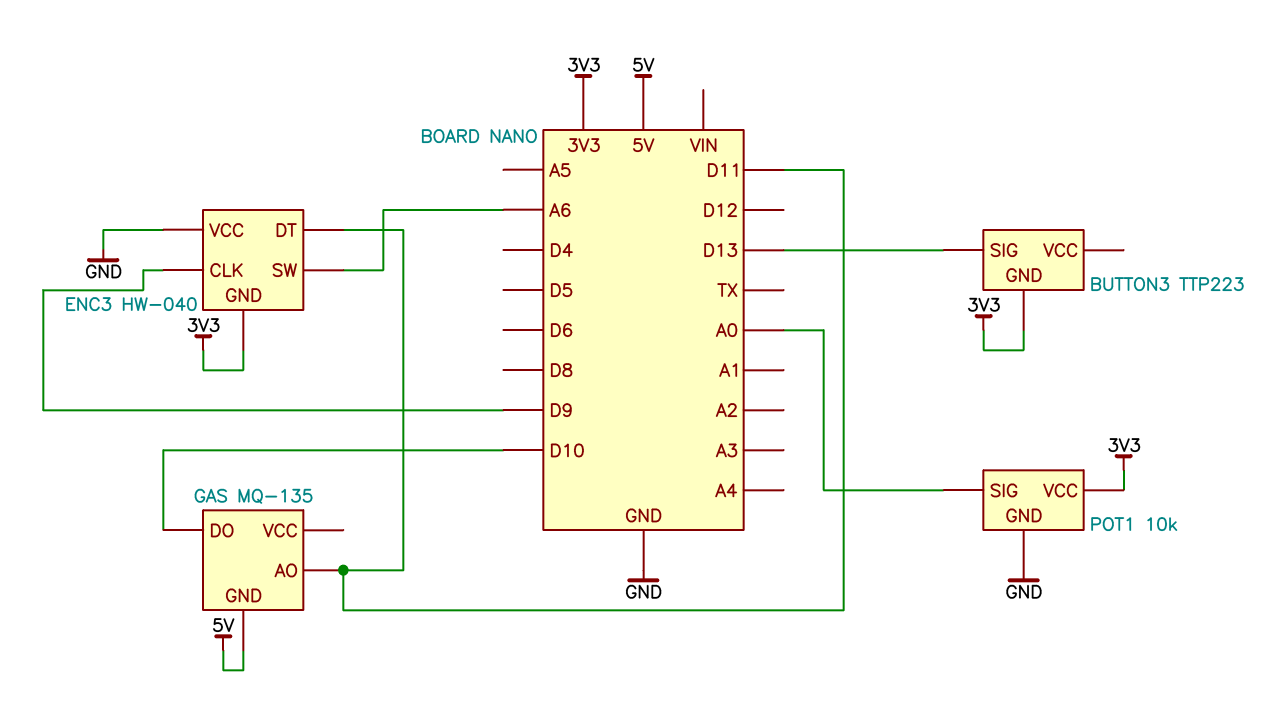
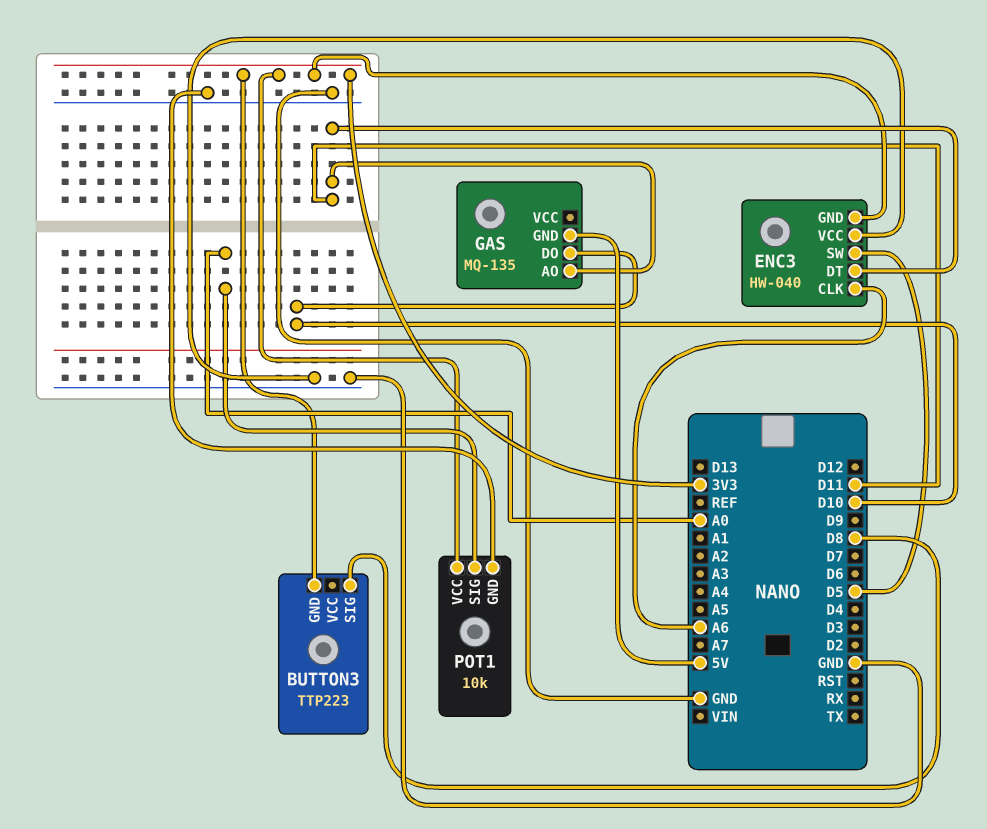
BUTTON3 pin SIG: D13 -> D8
ENC3 pin CLK: D9 -> A6
ENC3 pin SW: A6 -> D5

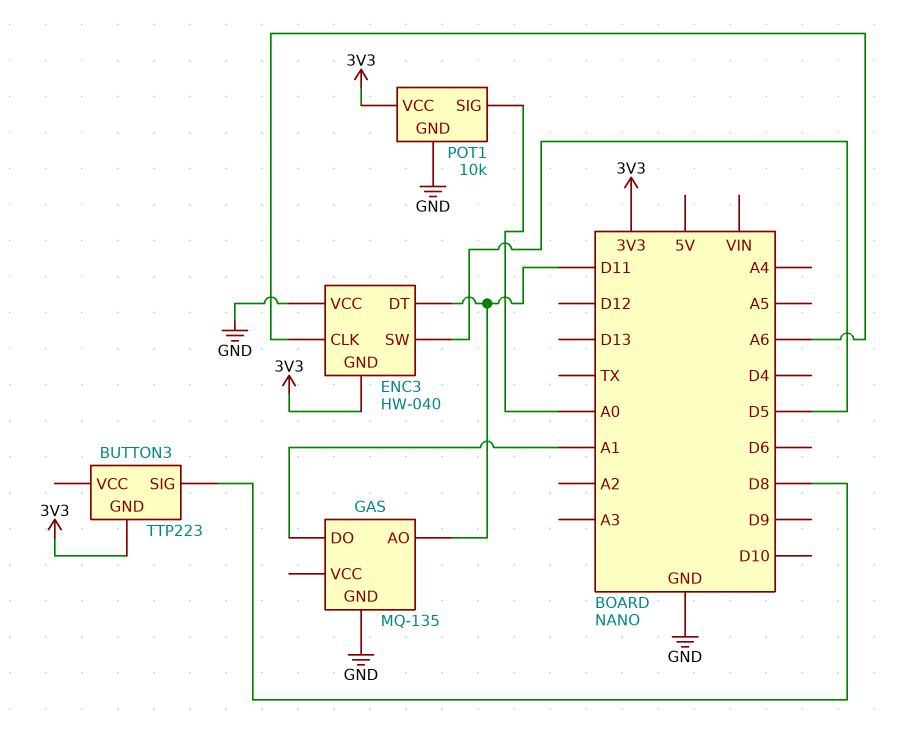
GAS pin DO: D10 -> A1
GAS pin GND: 5V -> GND

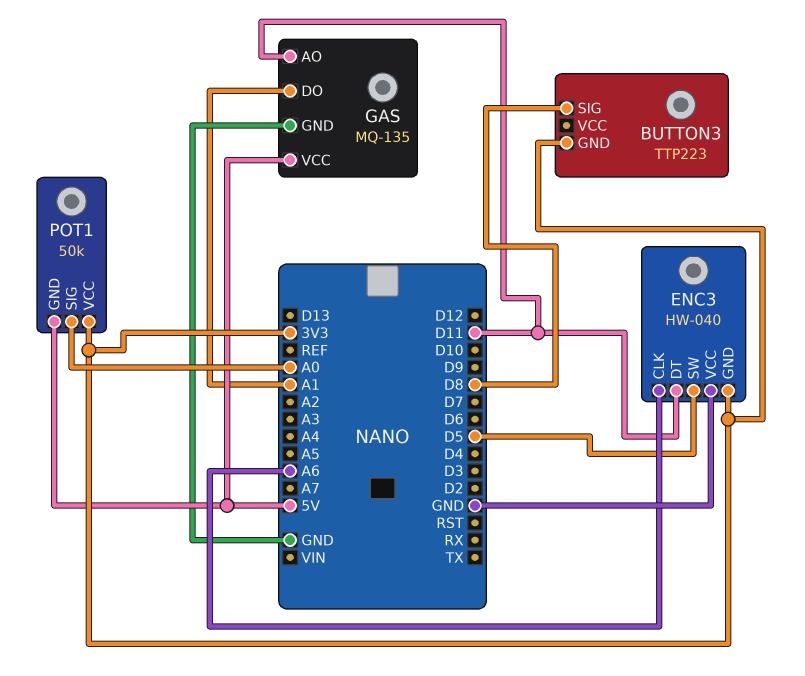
GAS pin VCC: none -> 5V
POT1: 10k -> 50k
POT1 pin GND: GND -> 5V

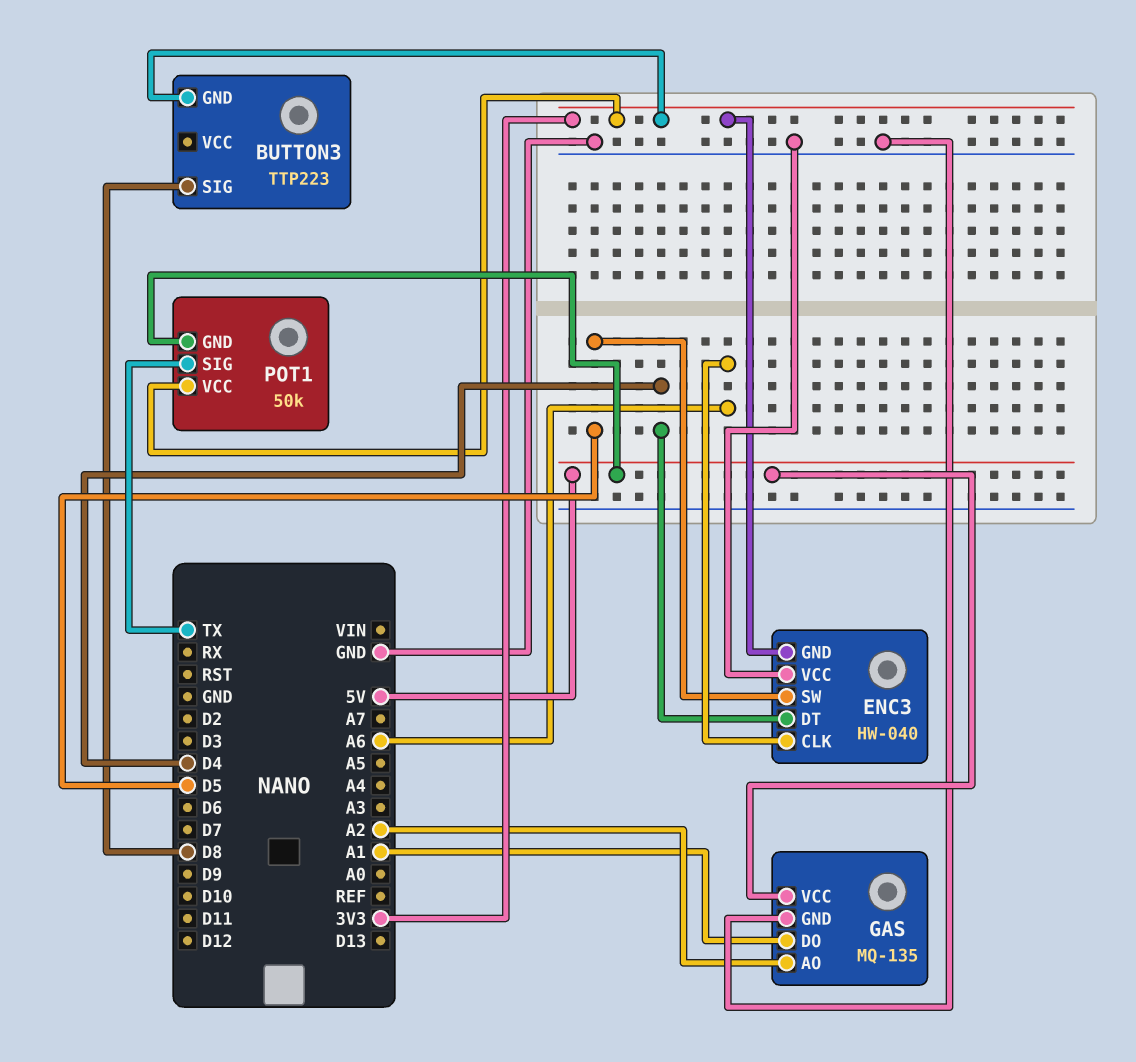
ENC3 pin DT: D11 -> D4
GAS pin AO: D11 -> A2
POT1 pin SIG: A0 -> TX

